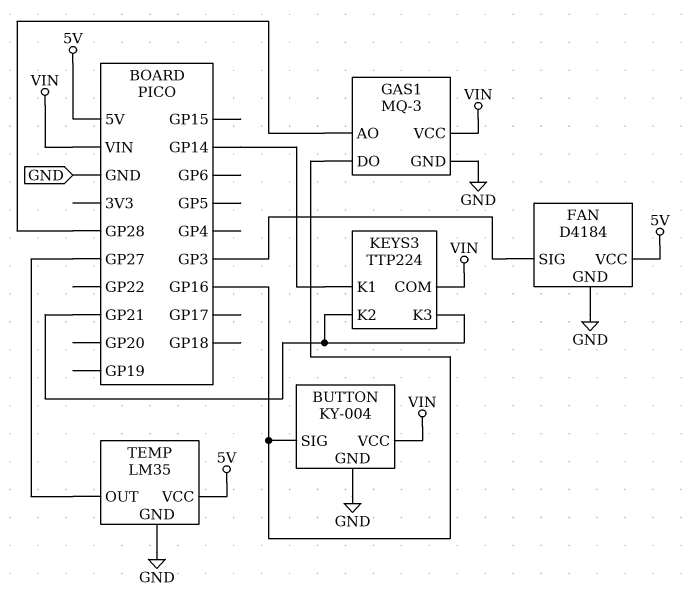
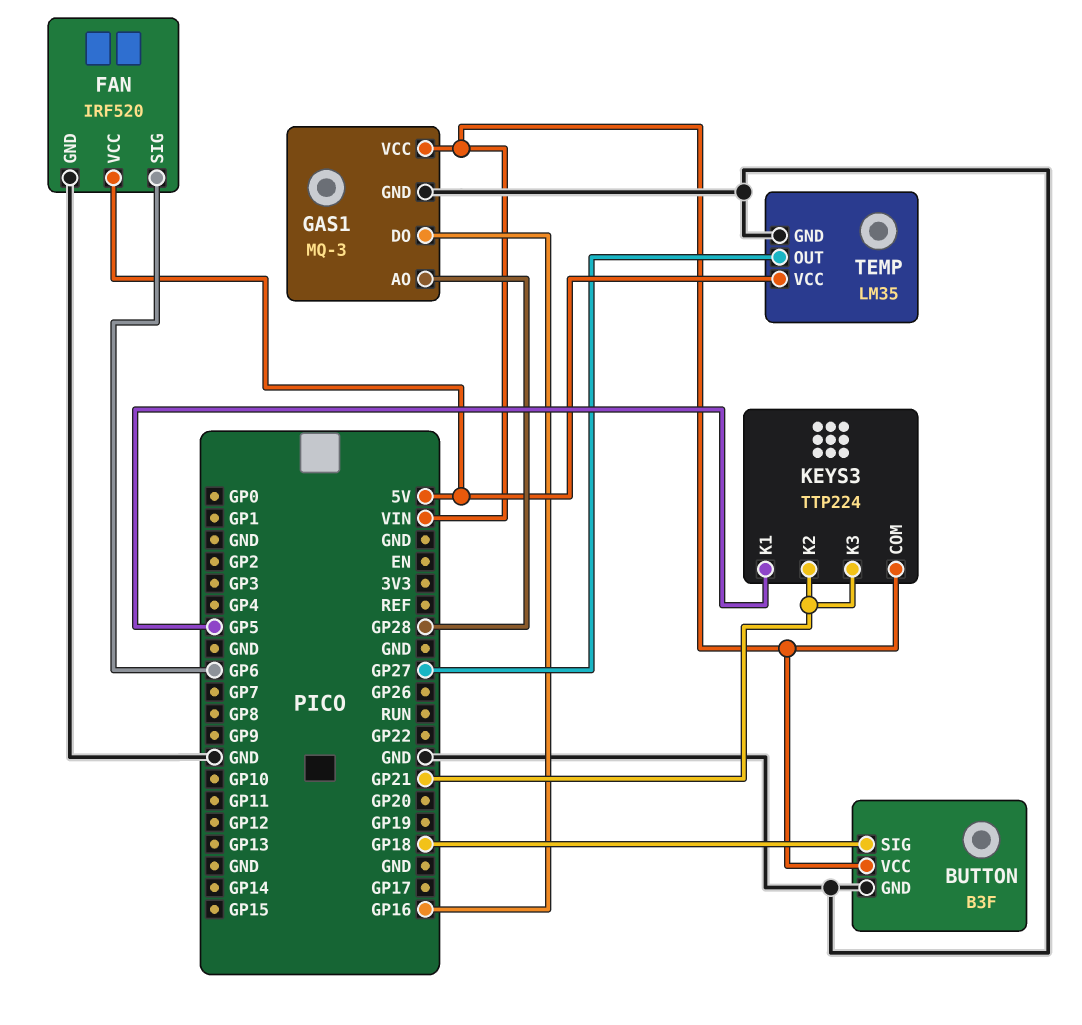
BUTTON: KY-004 -> B3F
BUTTON pin SIG: GP16 -> GP18
FAN: D4184 -> IRF520
FAN pin SIG: GP3 -> GP6
KEYS3 pin K1: GP14 -> GP5

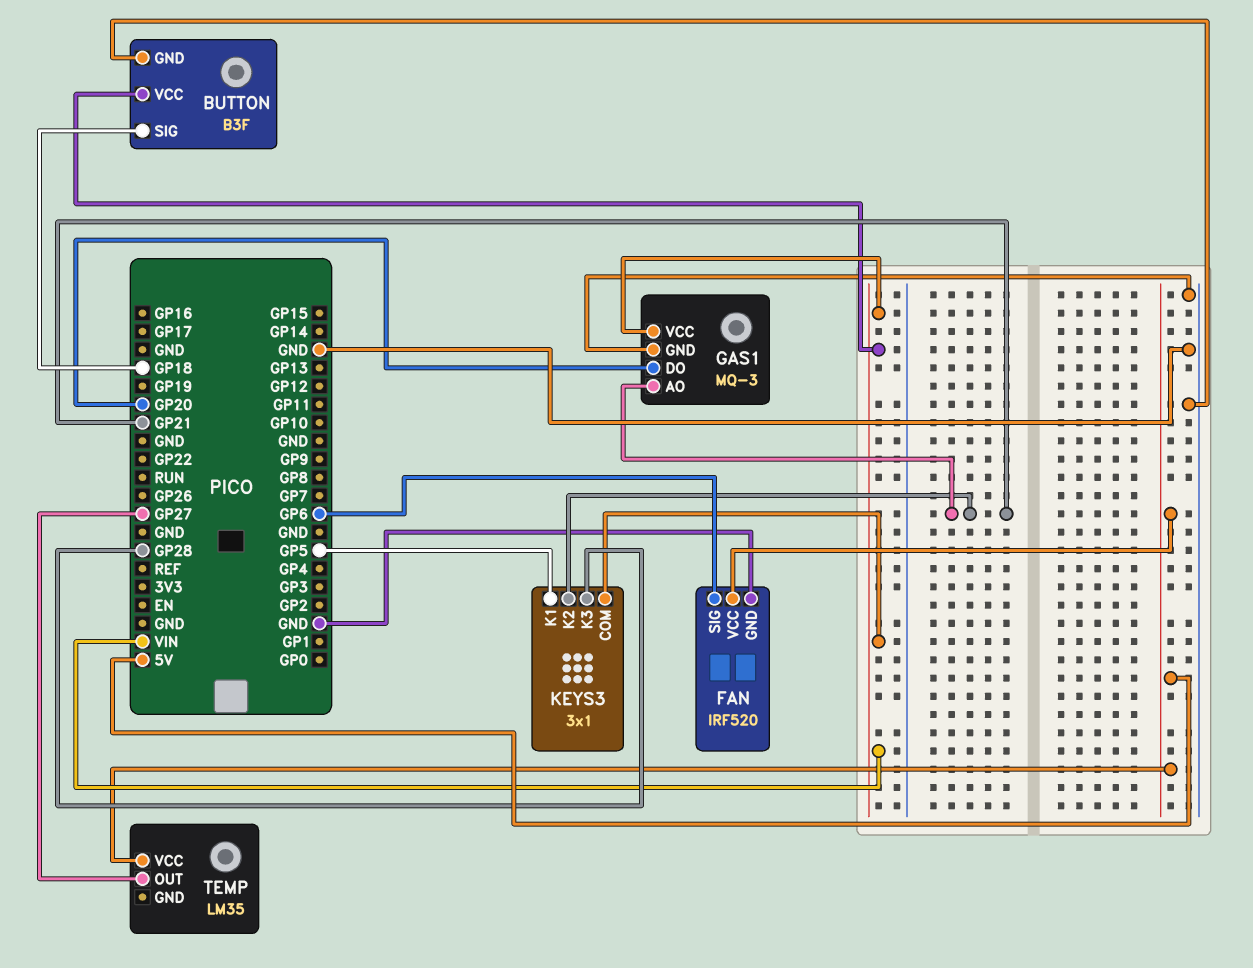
GAS1 pin AO: GP28 -> GP21
GAS1 pin DO: GP16 -> GP20
KEYS3: TTP224 -> 3x1
KEYS3 pin K3: GP21 -> GP28
TEMP pin GND: GND -> none

